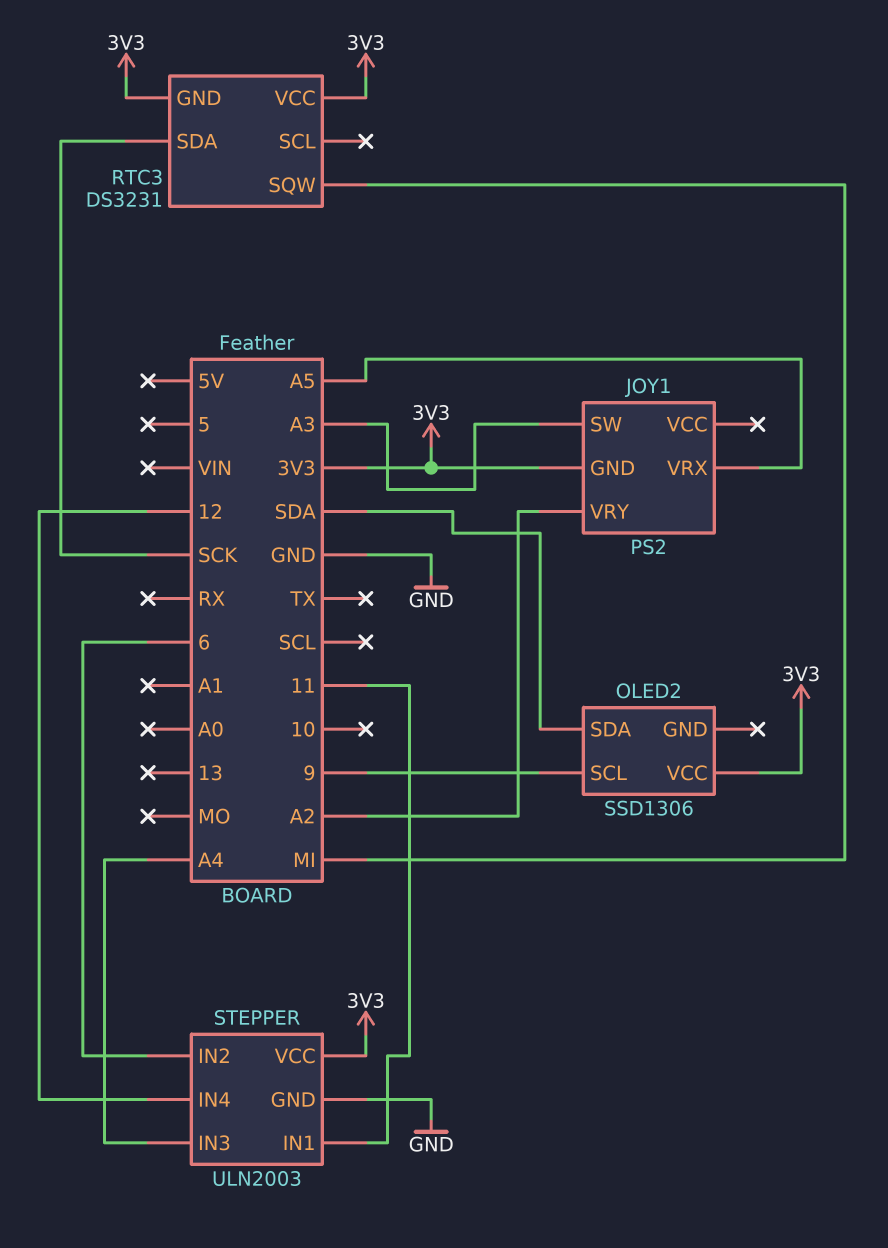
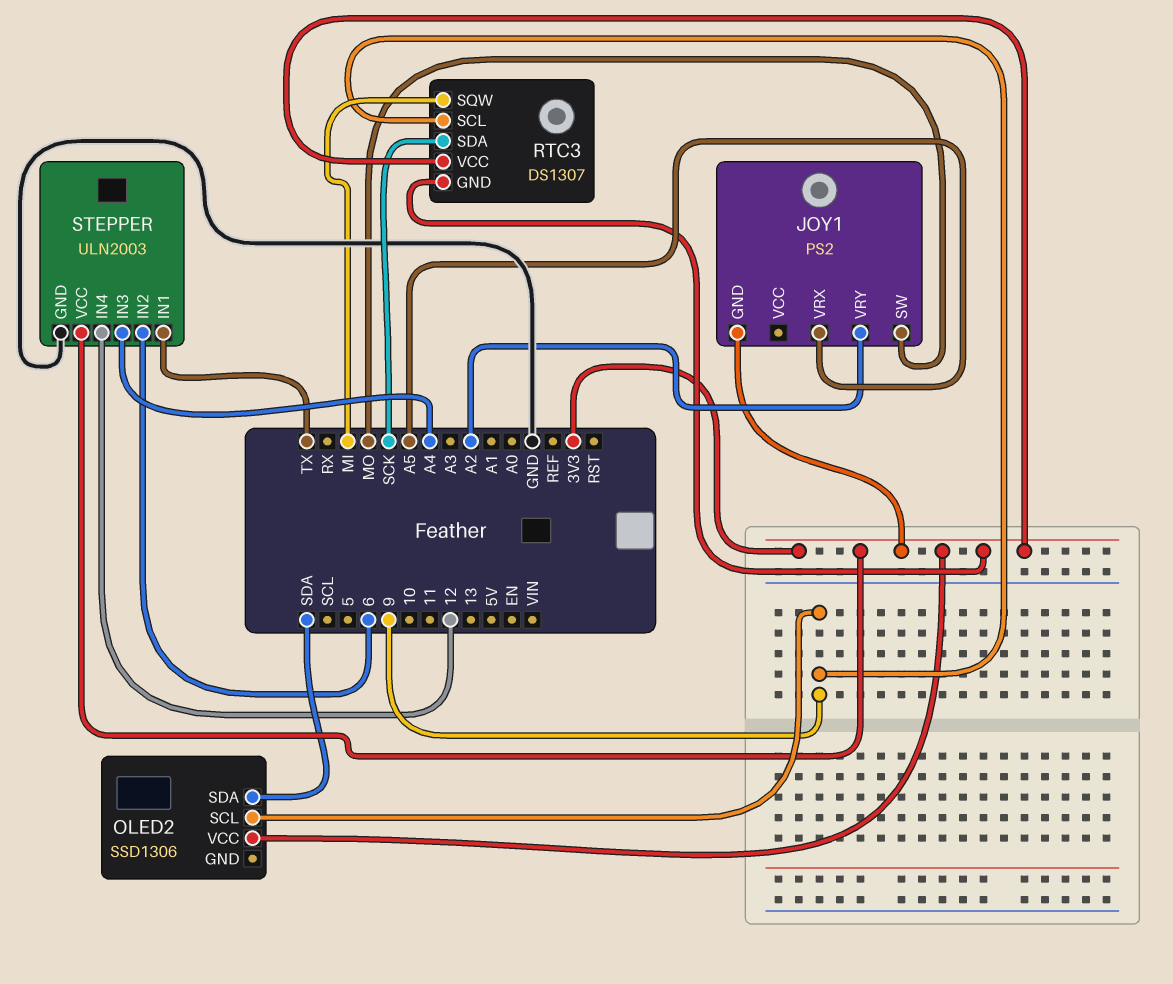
JOY1 pin SW: A3 -> MO
RTC3: DS3231 -> DS1307
RTC3 pin SCL: none -> 9
STEPPER pin IN1: 11 -> TX

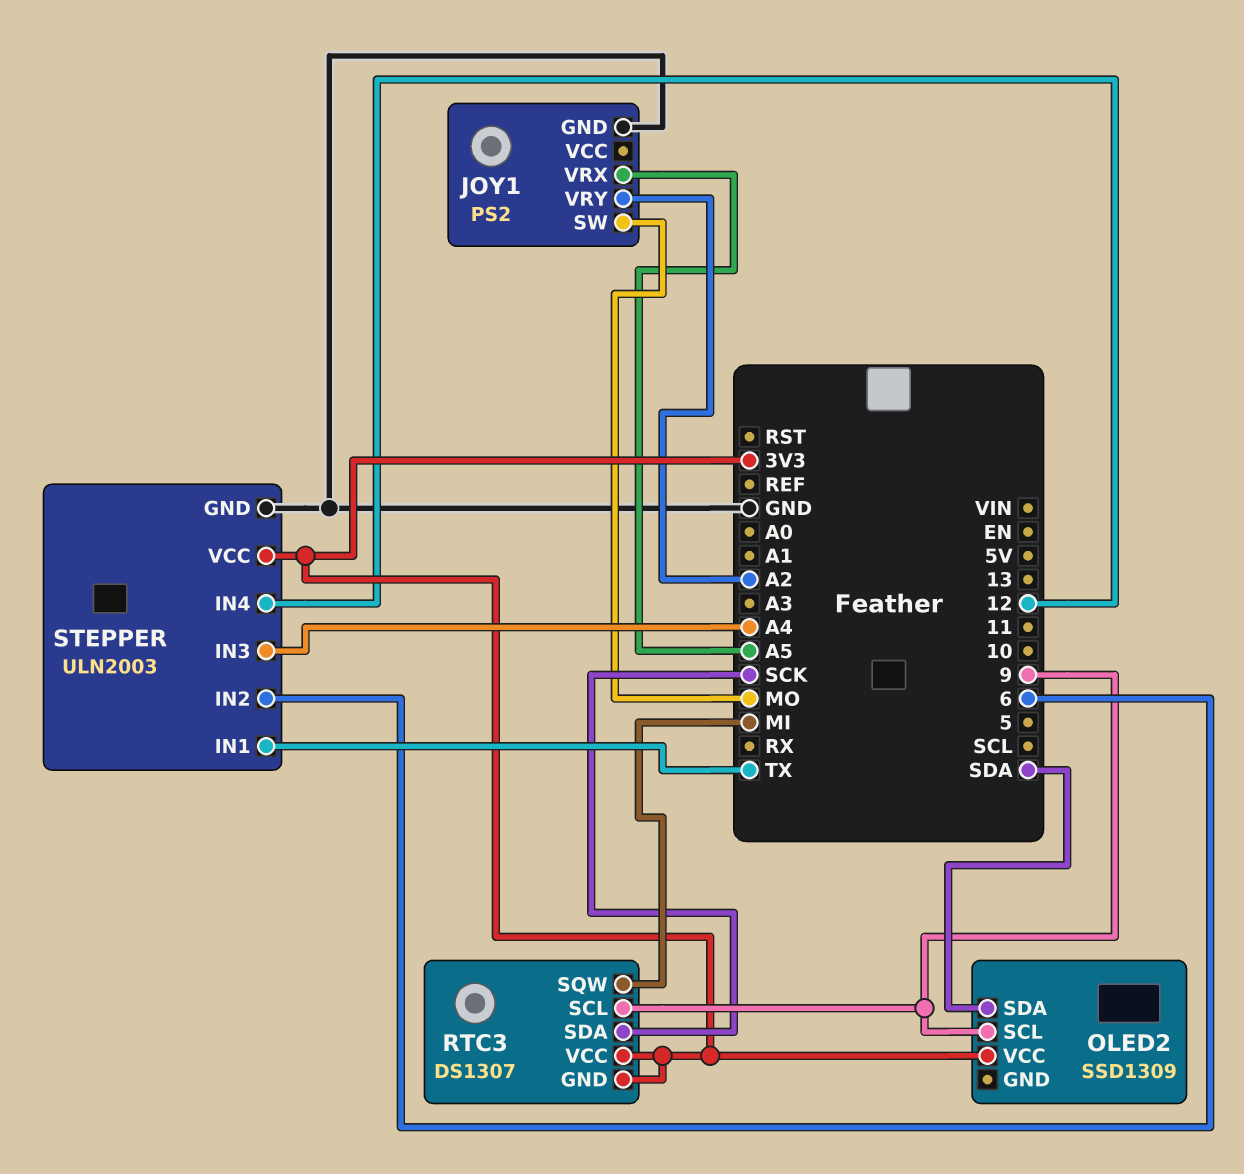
JOY1 pin GND: 3V3 -> GND
OLED2: SSD1306 -> SSD1309

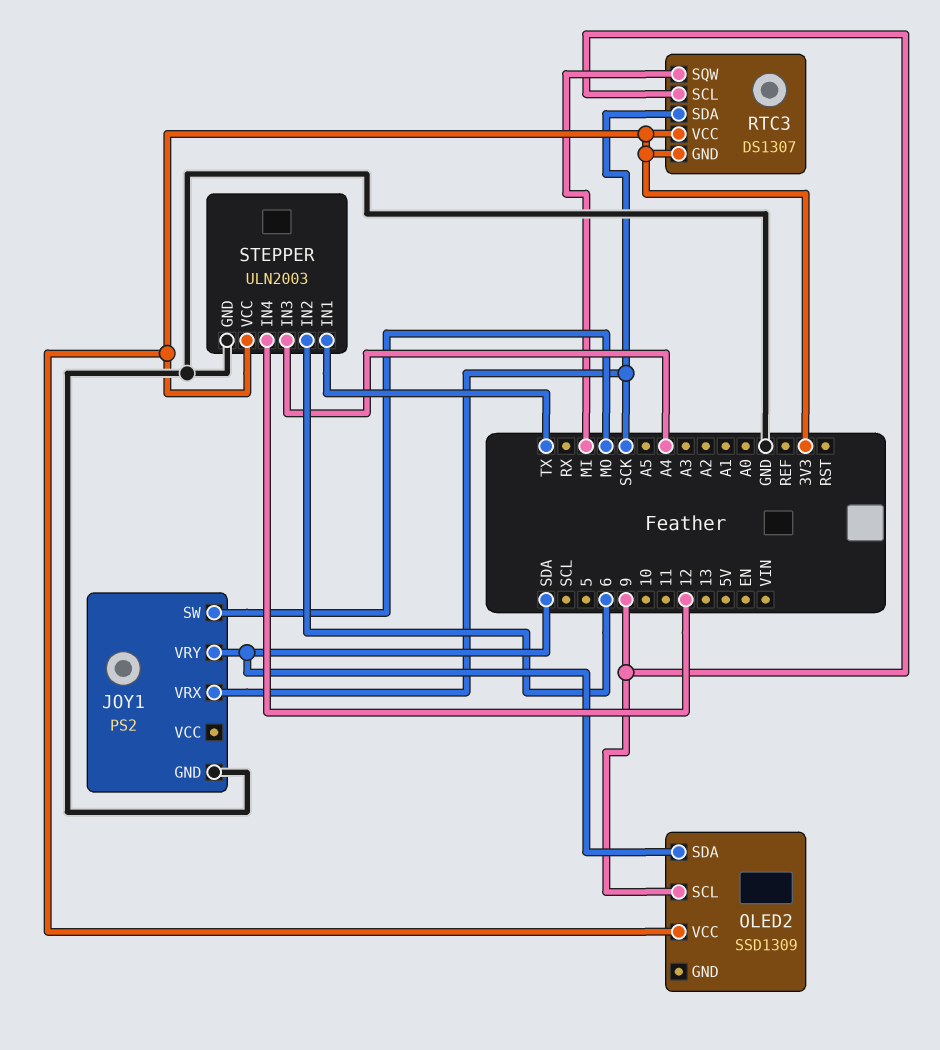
JOY1 pin VRX: A5 -> SCK
JOY1 pin VRY: A2 -> SDA

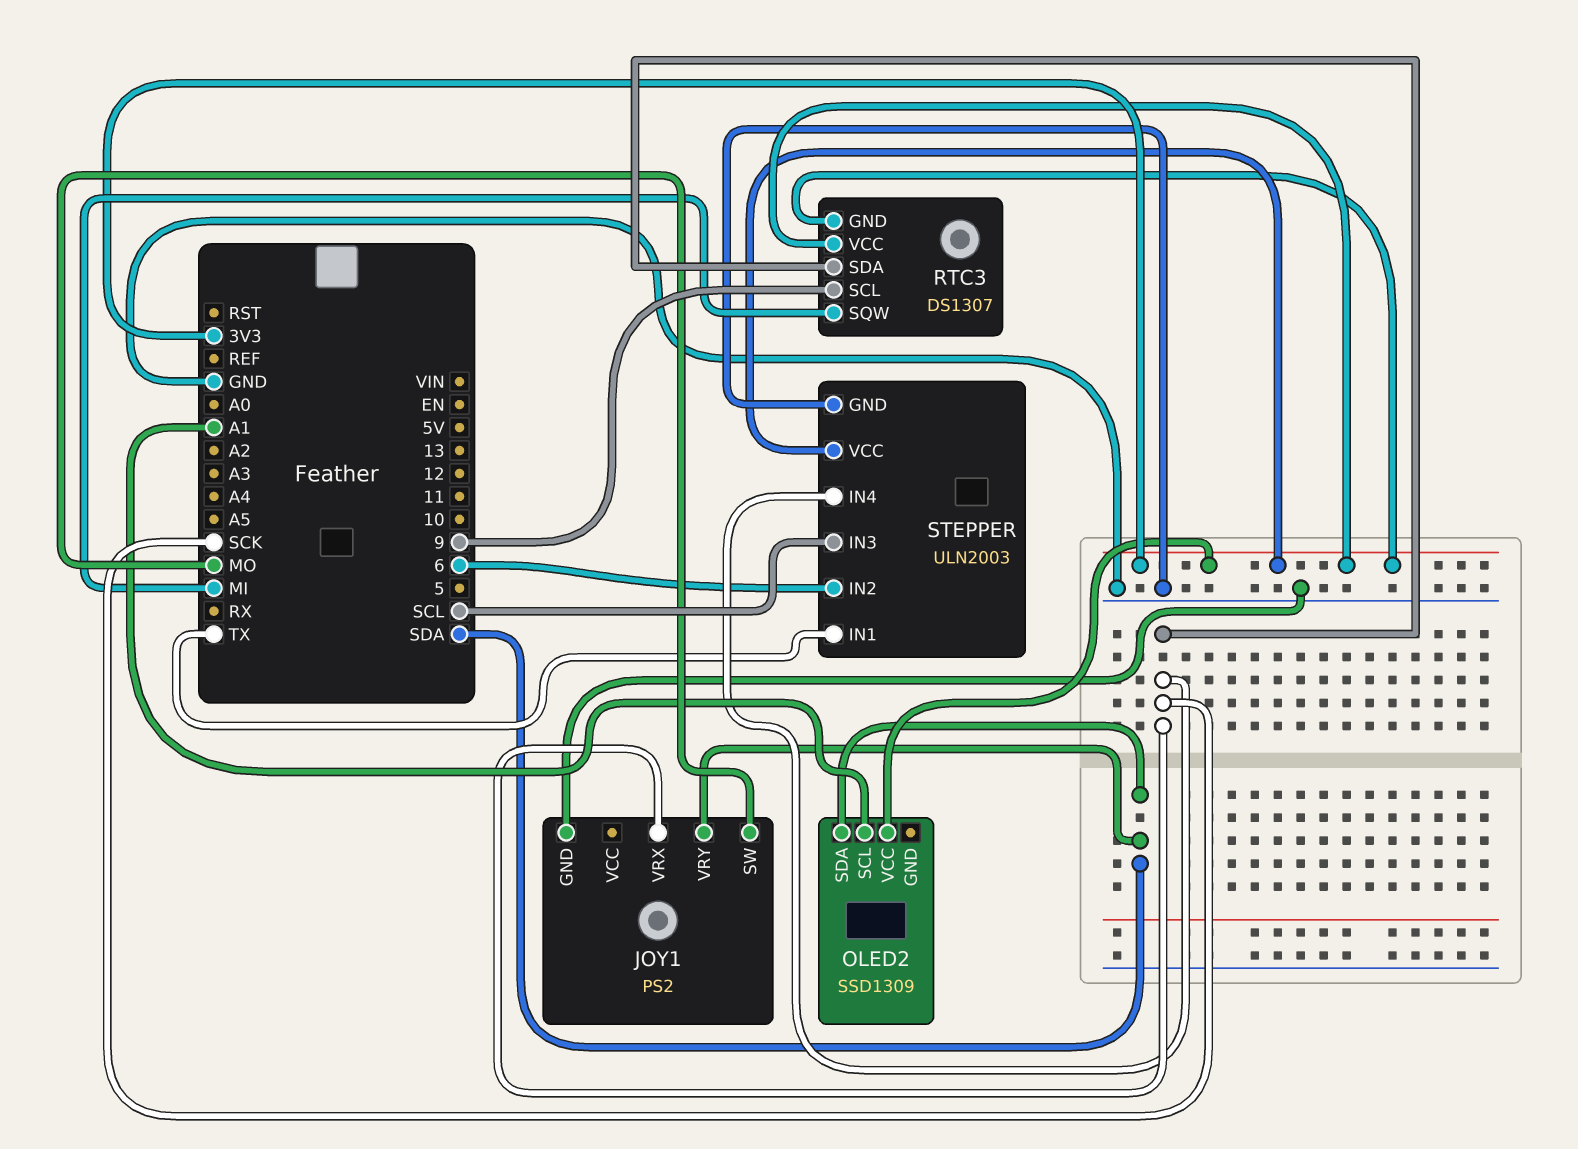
OLED2 pin SCL: 9 -> A1
STEPPER pin IN3: A4 -> SCL
STEPPER pin IN4: 12 -> SCK

